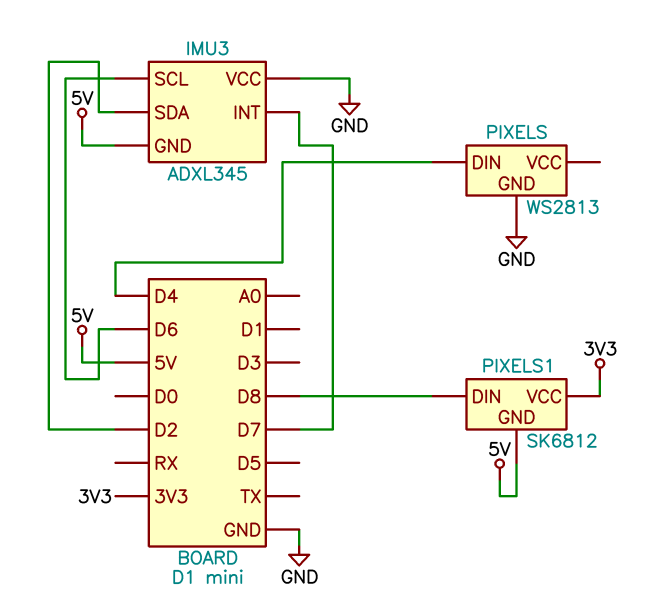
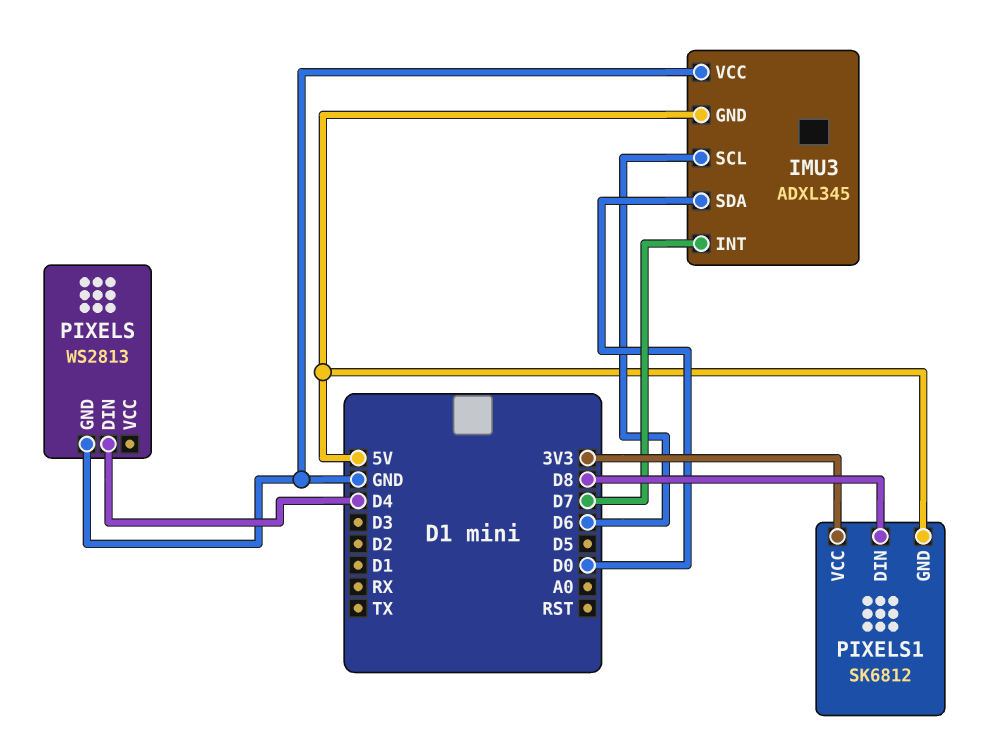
IMU3 pin SDA: D2 -> D0

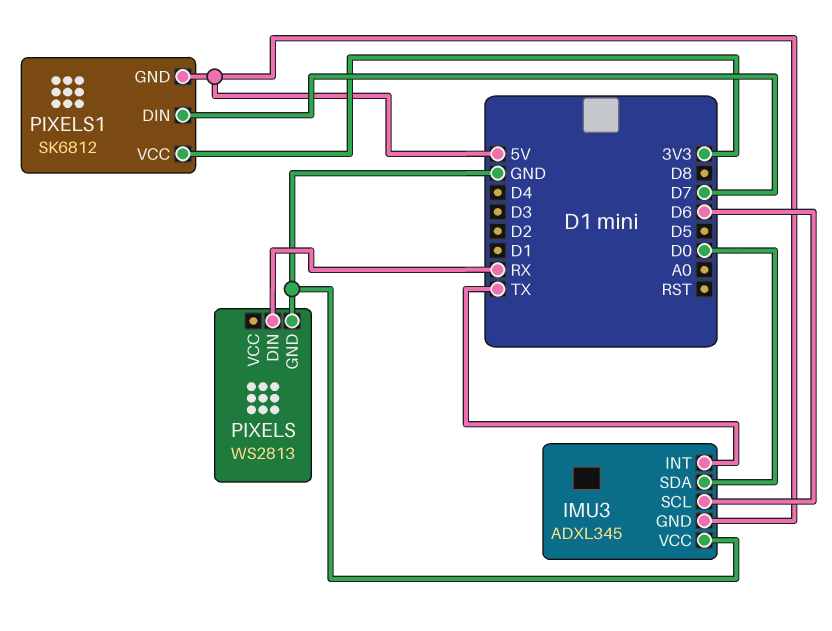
IMU3 pin INT: D7 -> TX
PIXELS pin DIN: D4 -> RX
PIXELS1 pin DIN: D8 -> D7

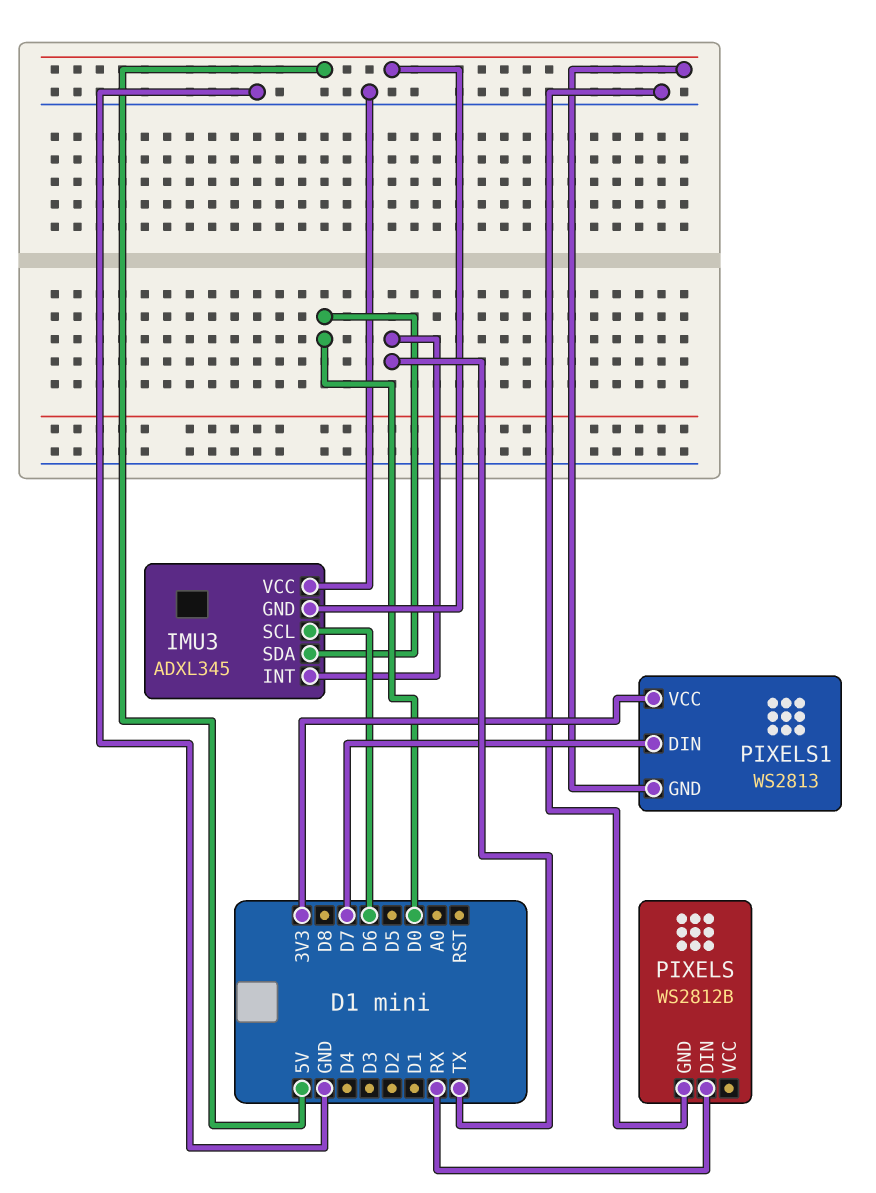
PIXELS: WS2813 -> WS2812B
PIXELS1: SK6812 -> WS2813

